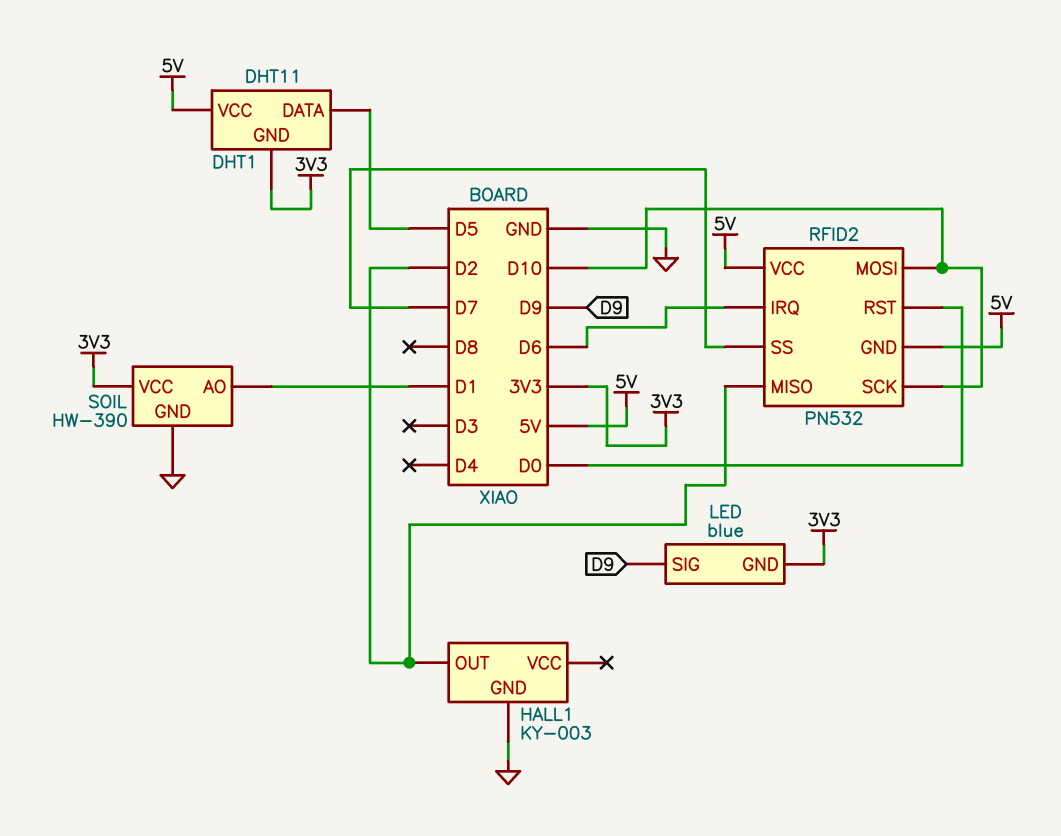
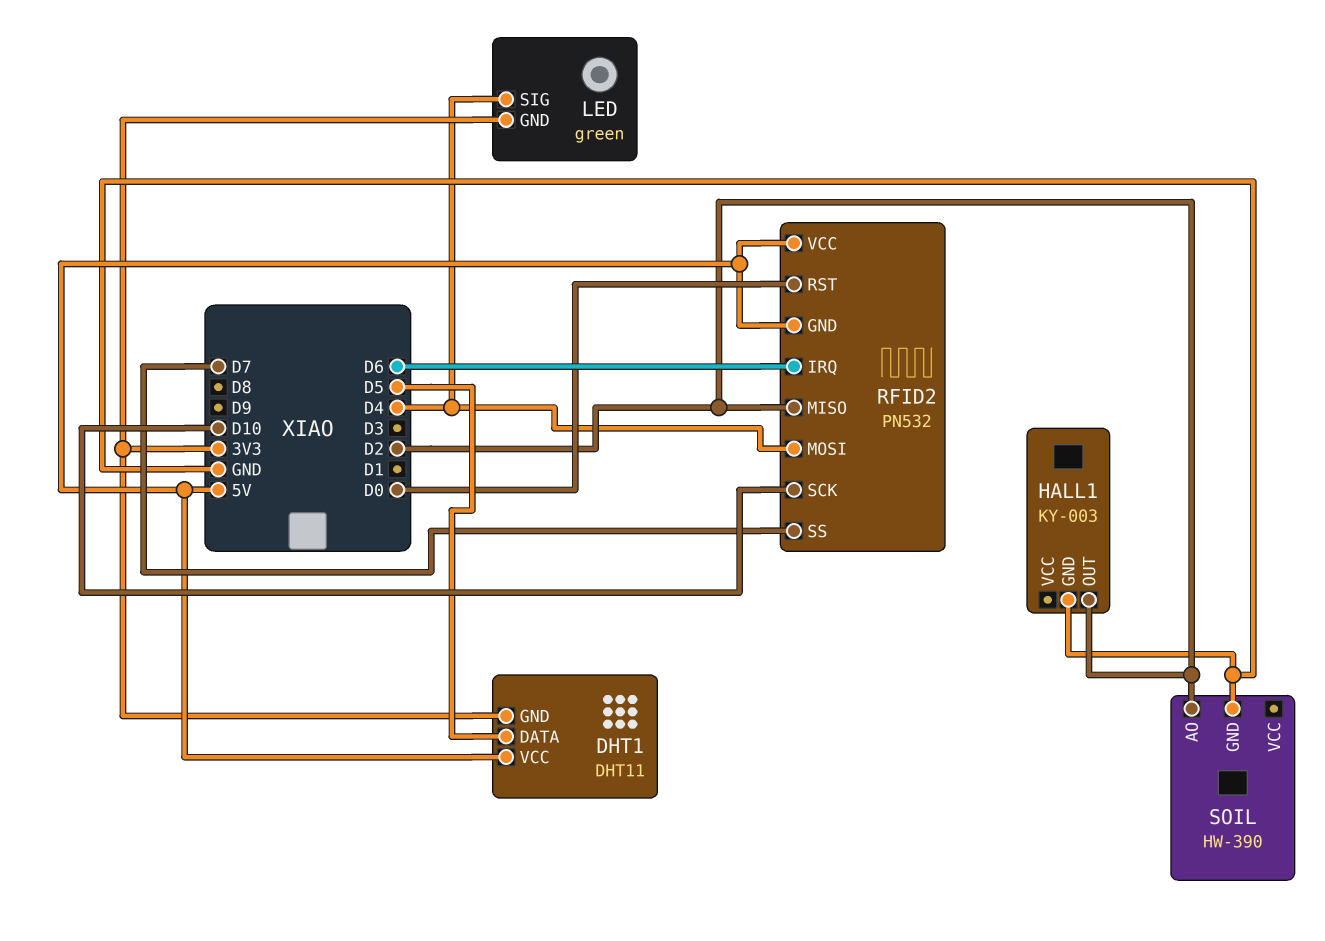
LED: blue -> green
LED pin SIG: D9 -> D4
RFID2 pin MOSI: D10 -> D4
SOIL pin AO: D1 -> D2
SOIL pin VCC: 3V3 -> none

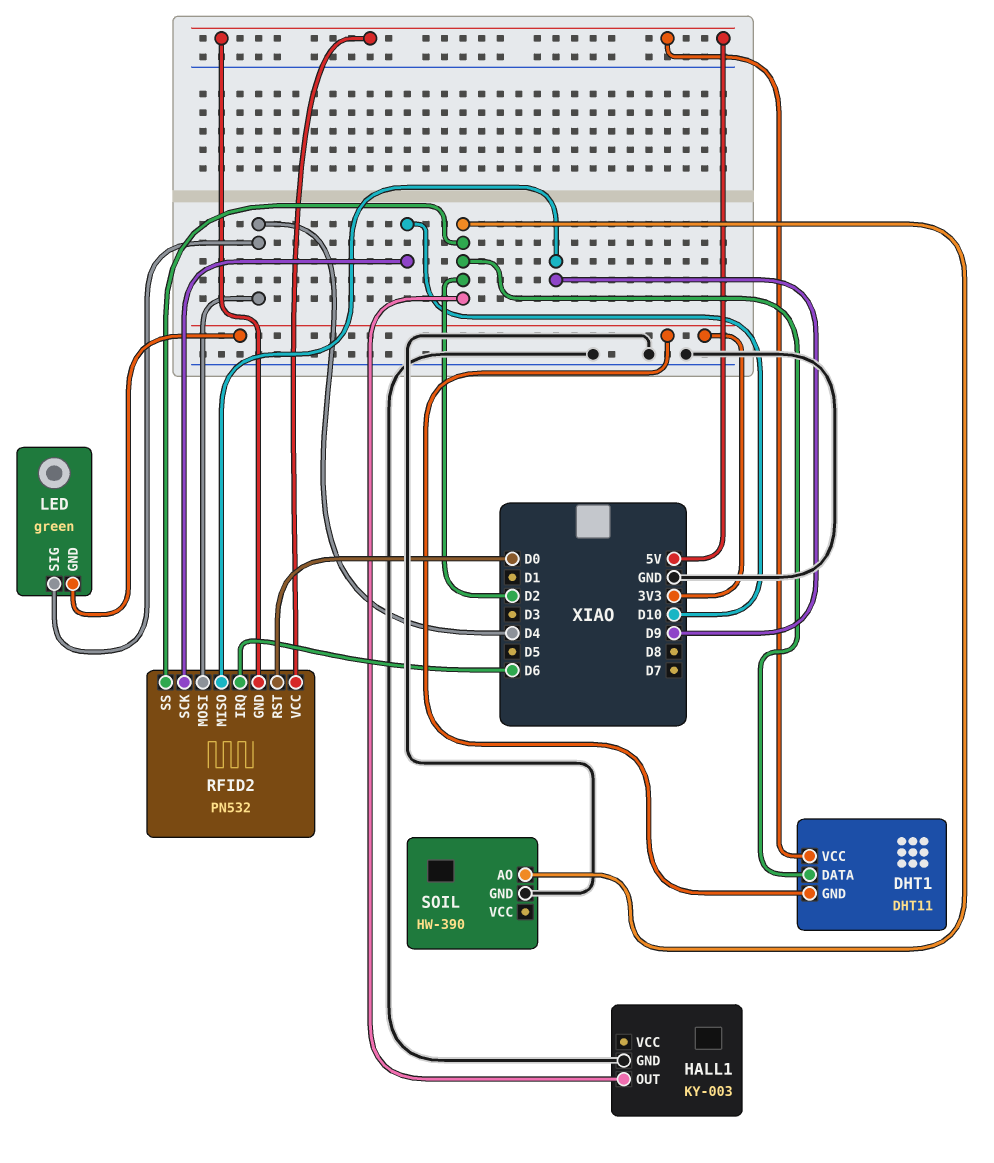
DHT1 pin DATA: D5 -> D2
RFID2 pin MISO: D2 -> D9
RFID2 pin SS: D7 -> D2

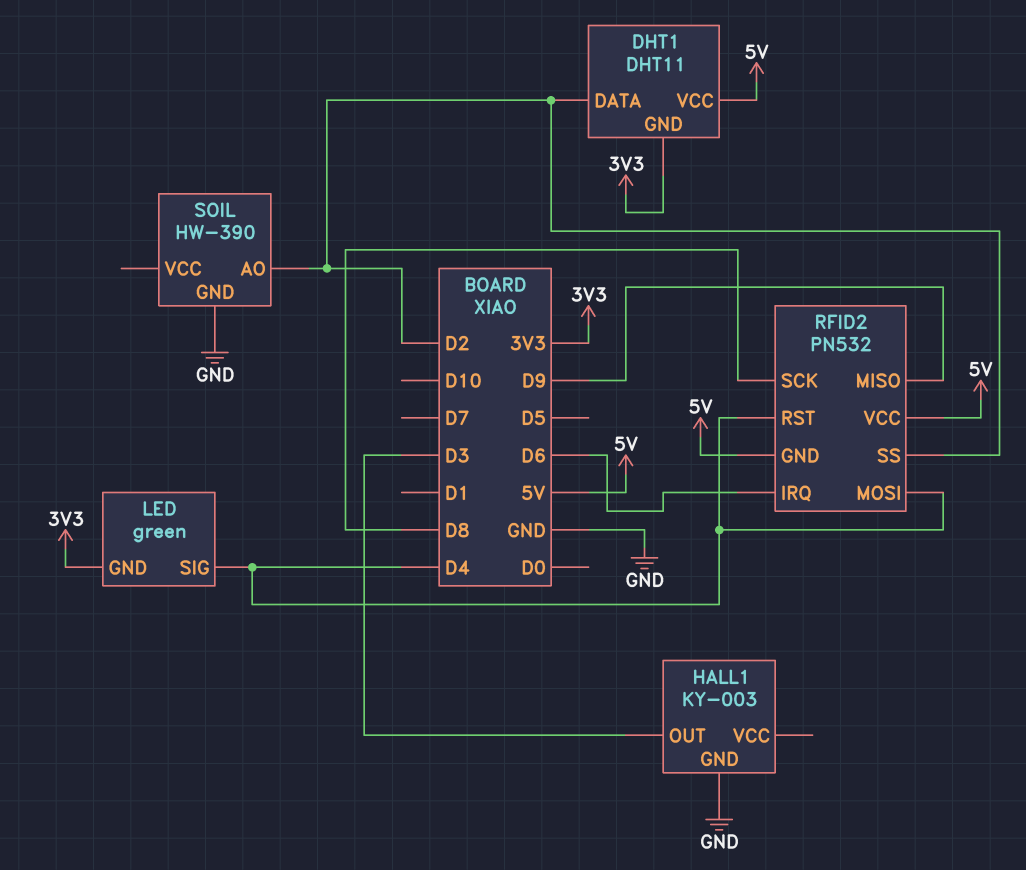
HALL1 pin OUT: D2 -> D3
RFID2 pin RST: D0 -> D4
RFID2 pin SCK: D10 -> D8

